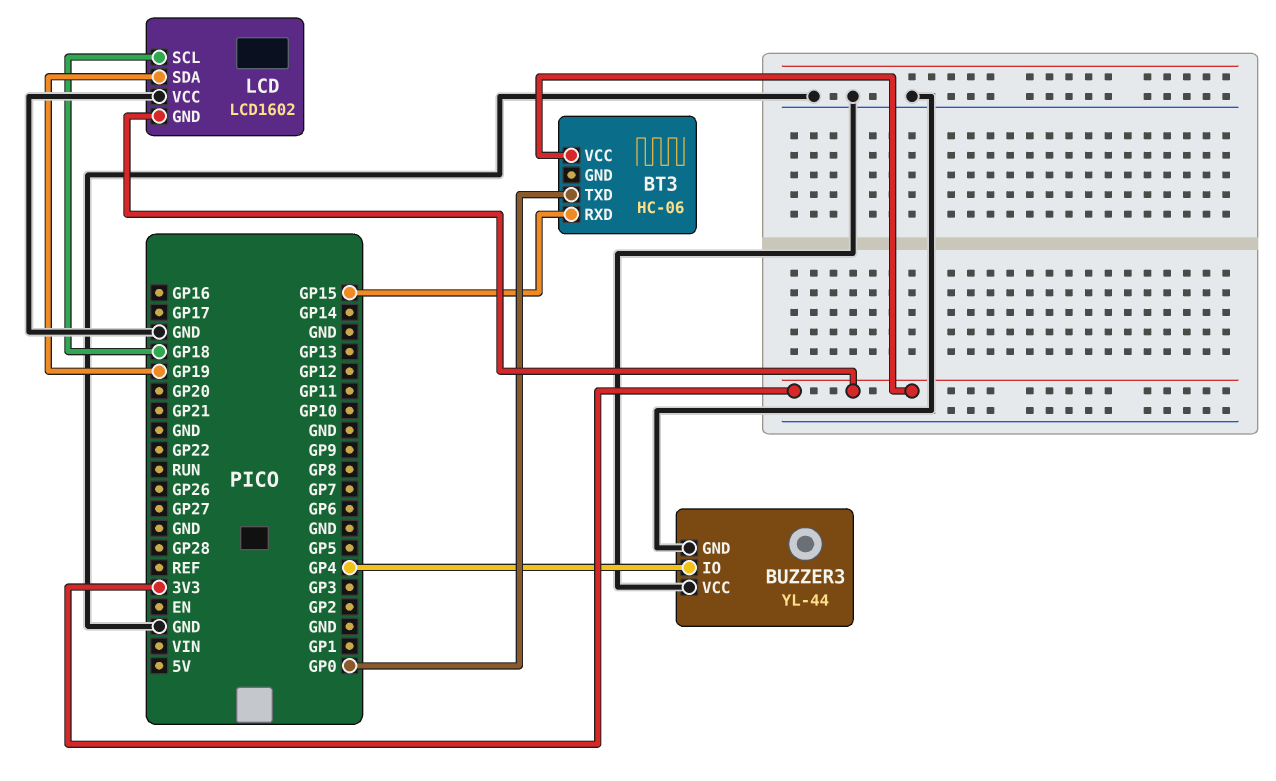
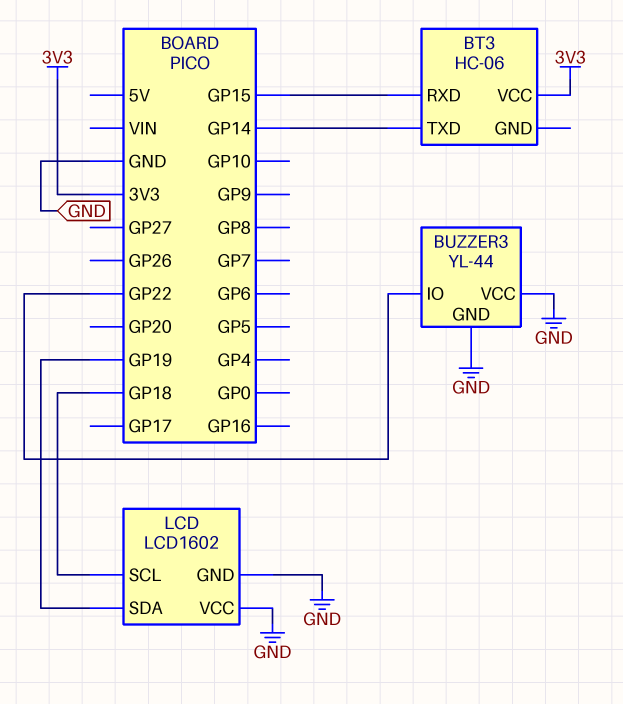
BT3 pin TXD: GP0 -> GP14
BUZZER3 pin IO: GP4 -> GP22
LCD pin GND: 3V3 -> GND

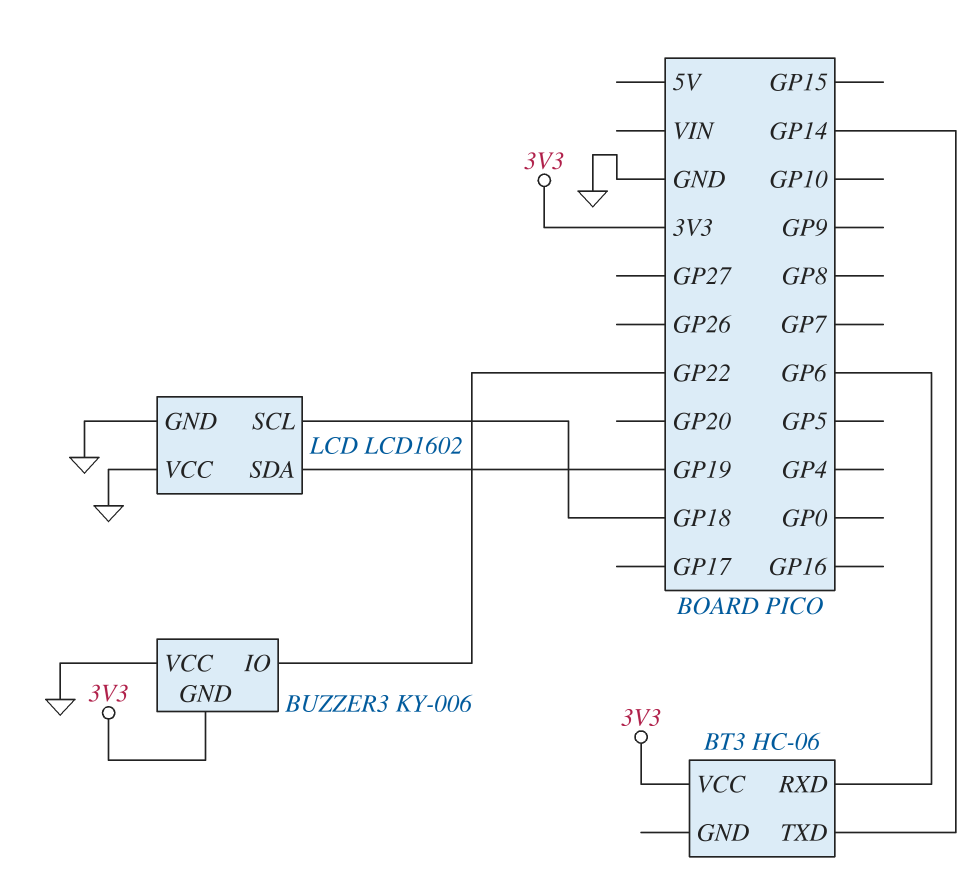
BT3 pin RXD: GP15 -> GP6
BUZZER3: YL-44 -> KY-006
BUZZER3 pin GND: GND -> 3V3

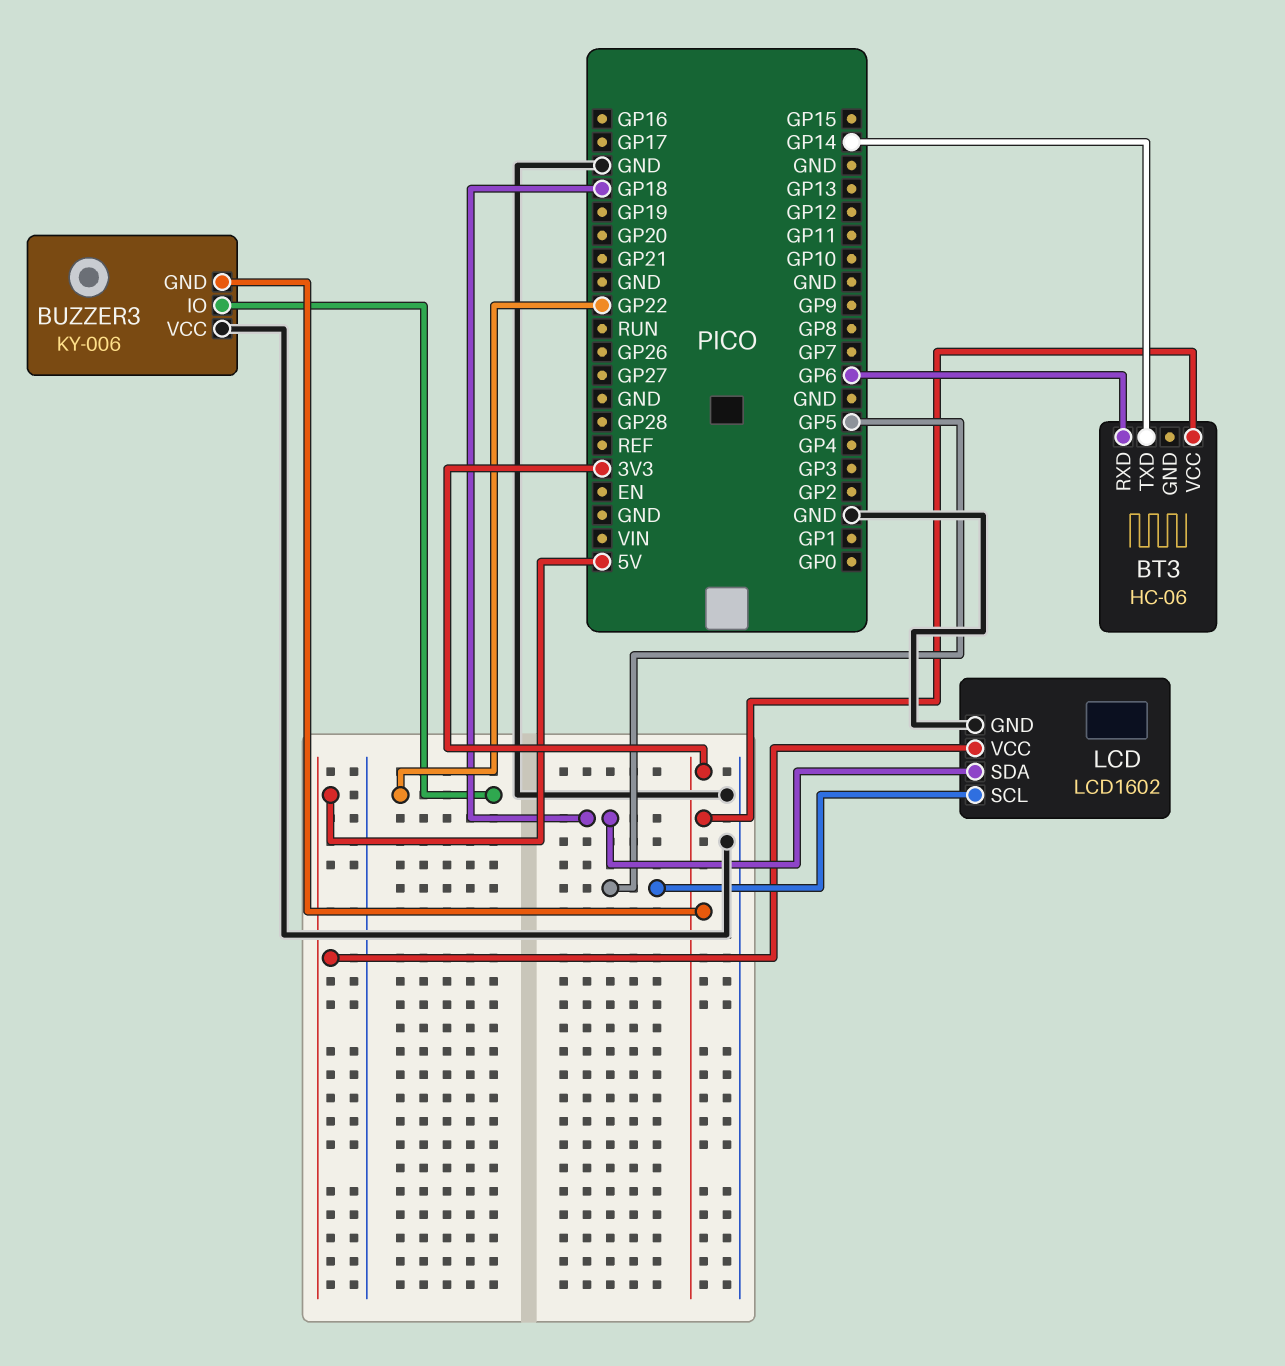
LCD pin SCL: GP18 -> GP5
LCD pin SDA: GP19 -> GP18
LCD pin VCC: GND -> 5V

